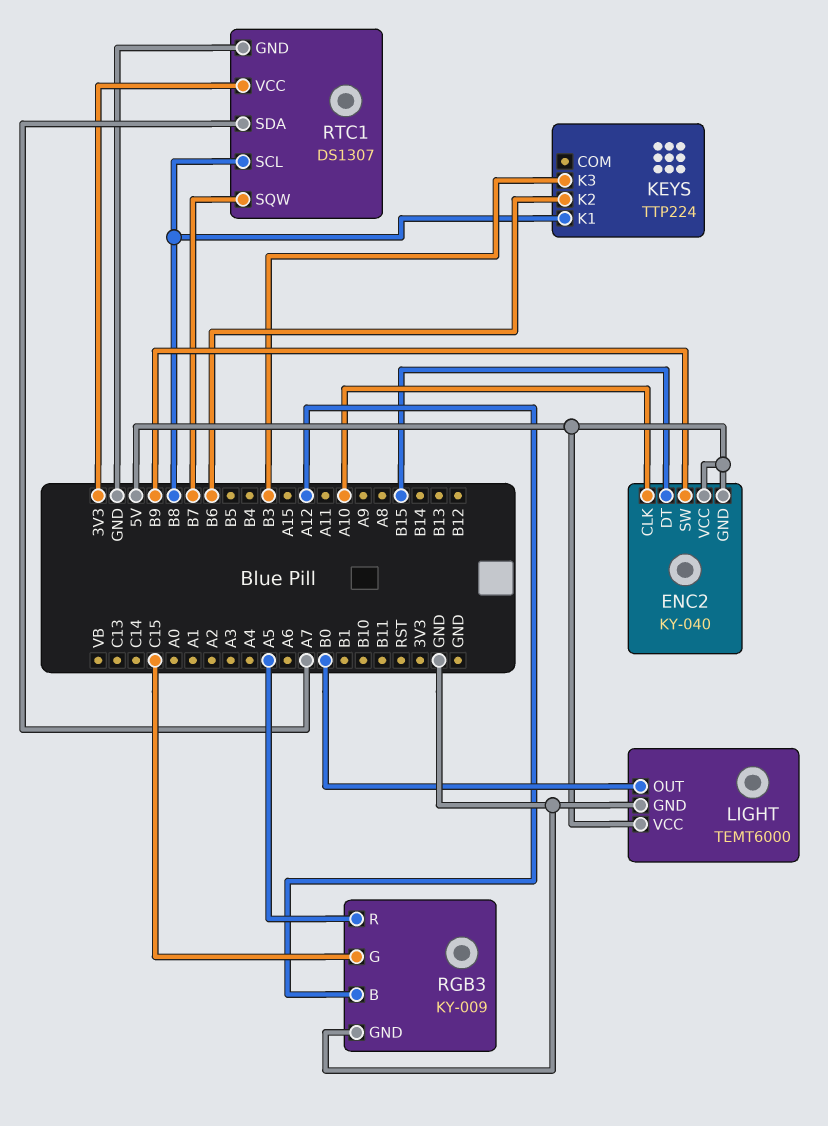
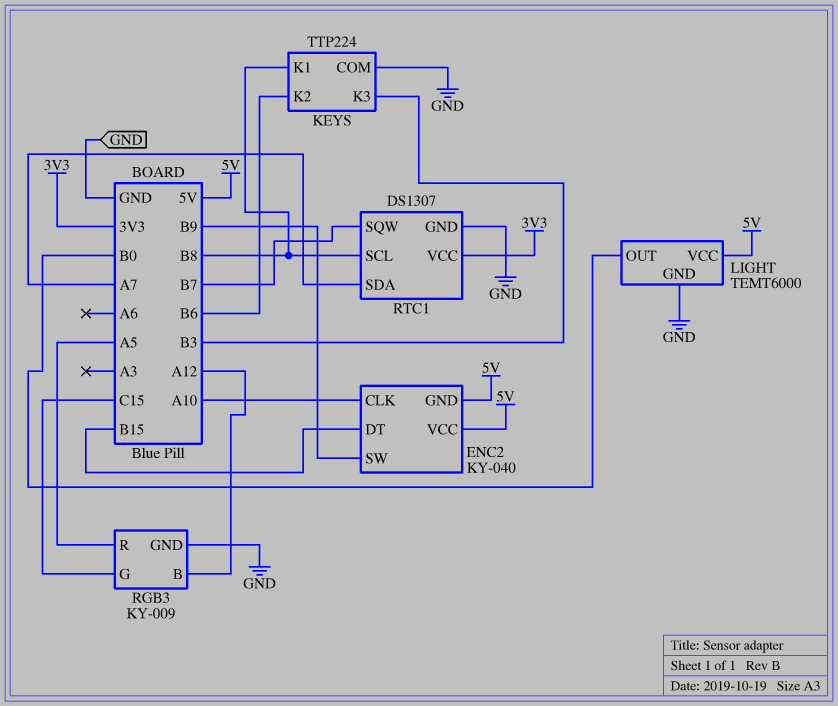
KEYS pin COM: none -> GND

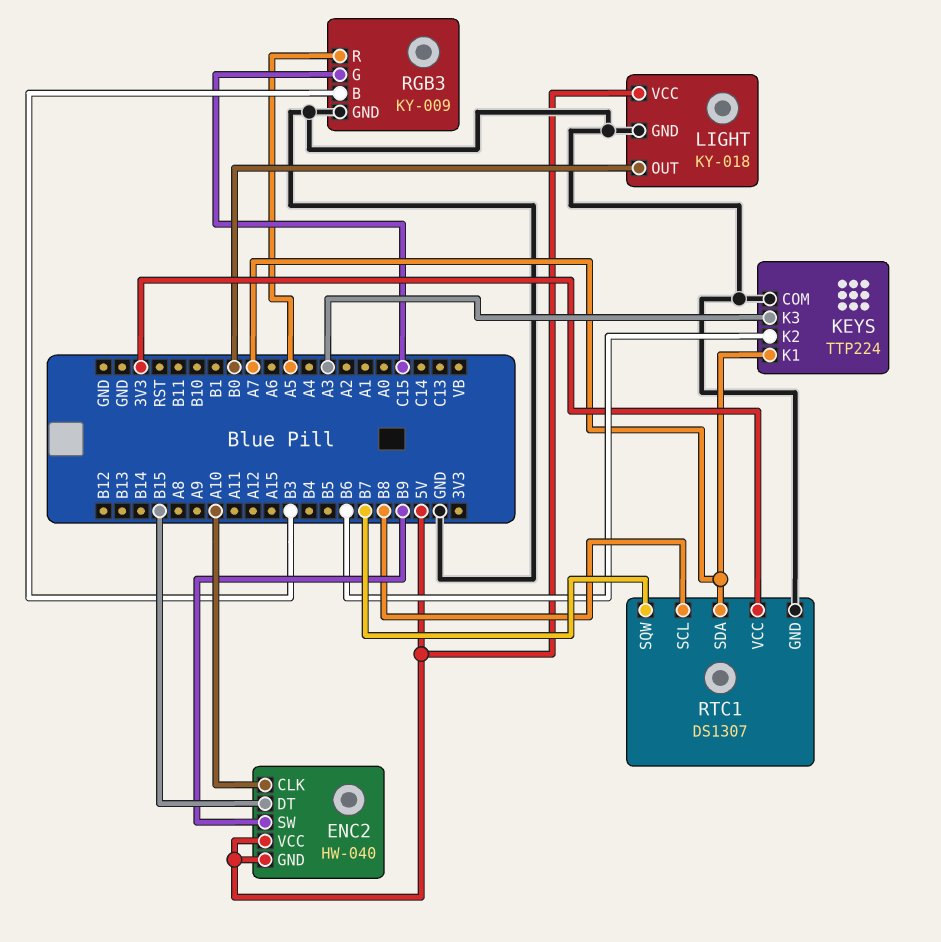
ENC2: KY-040 -> HW-040
KEYS pin K1: B8 -> A7
KEYS pin K3: B3 -> A3
LIGHT: TEMT6000 -> KY-018
RGB3 pin B: A12 -> B3

